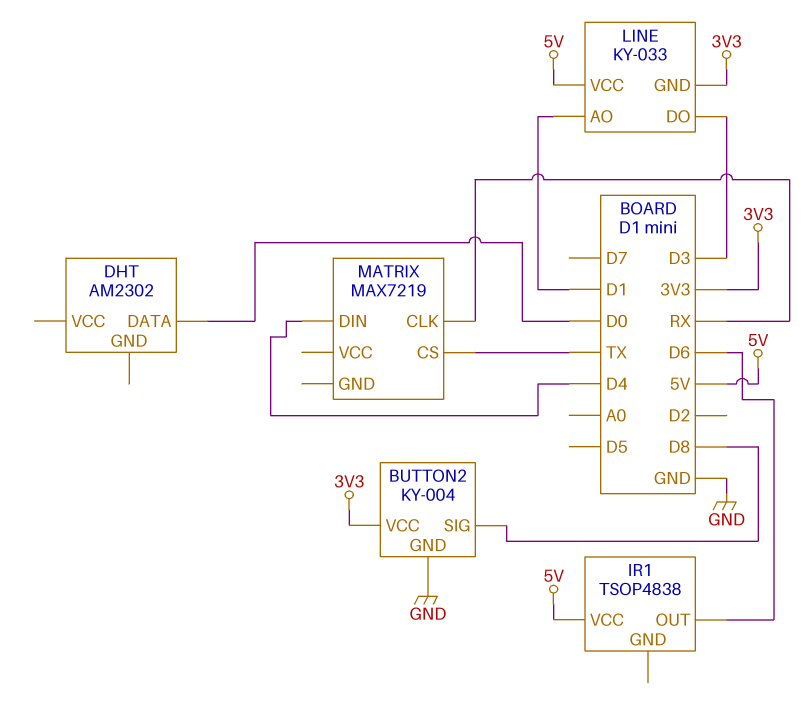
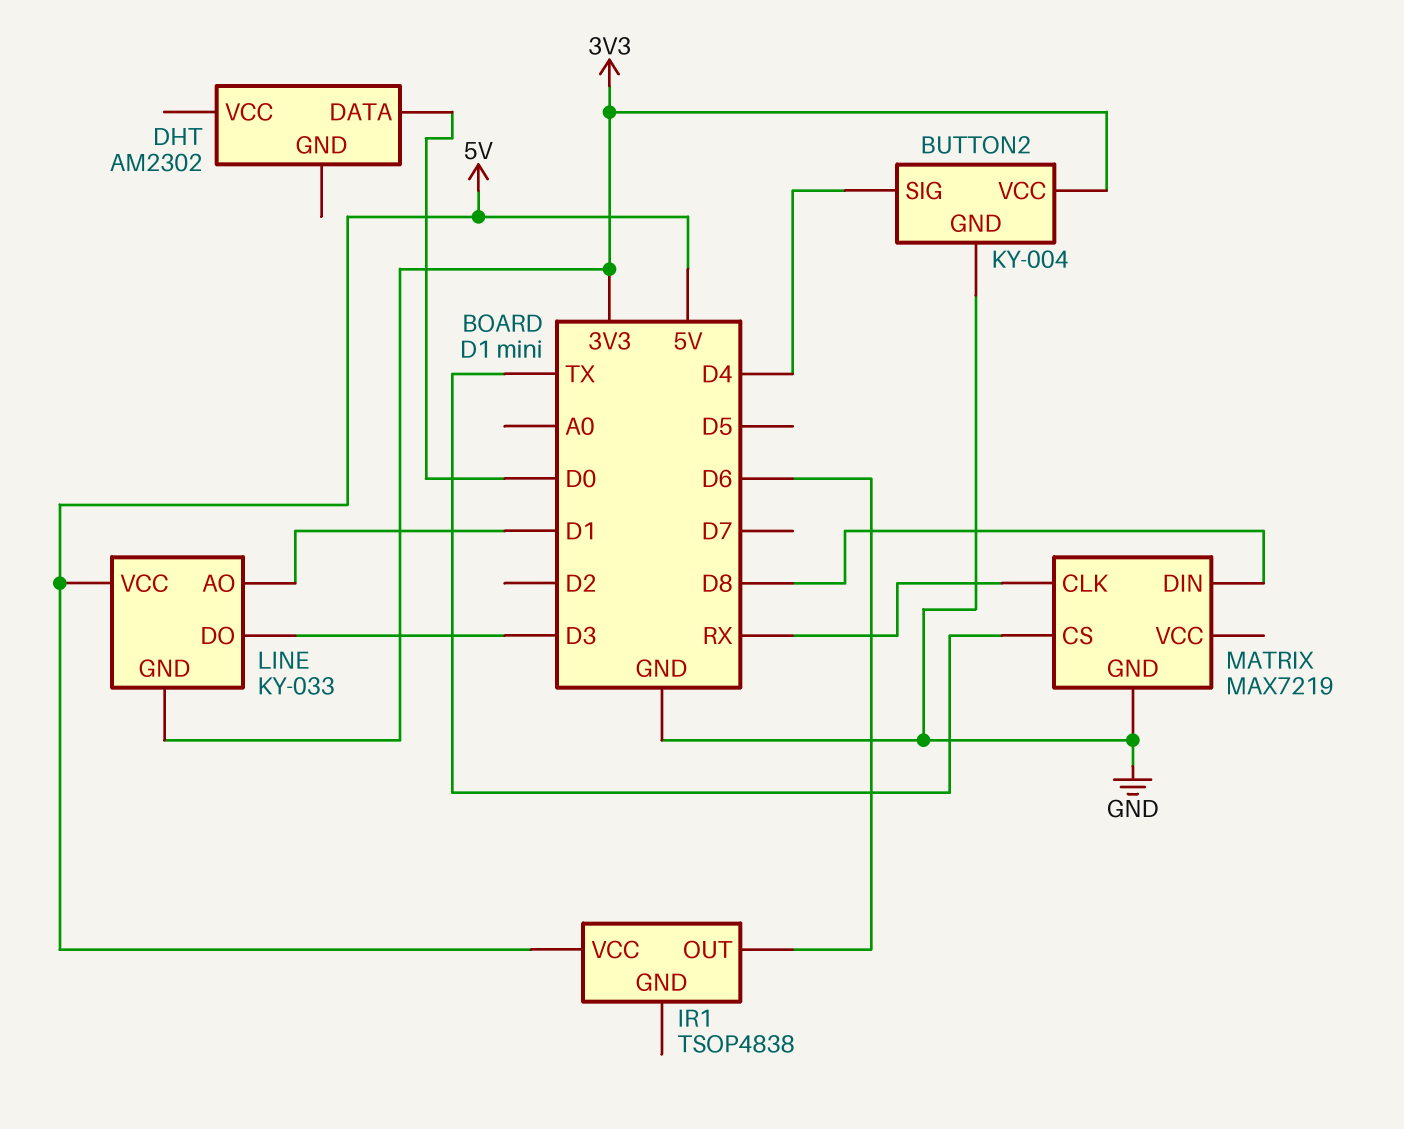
BUTTON2 pin SIG: D8 -> D4
MATRIX pin DIN: D4 -> D8
MATRIX pin GND: none -> GND

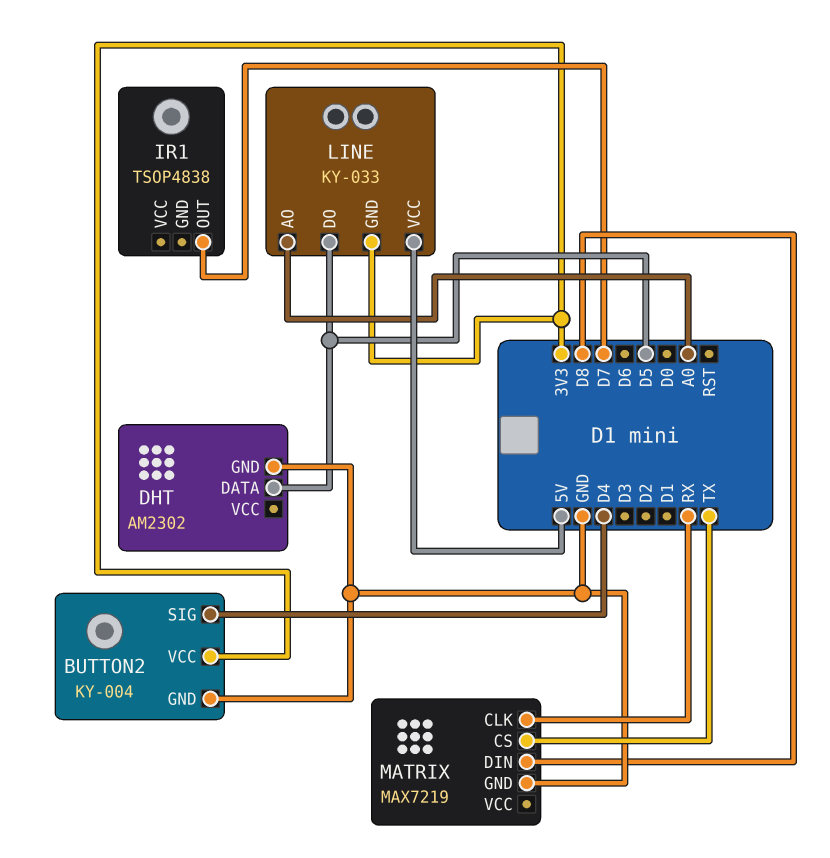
DHT pin DATA: D0 -> D5
DHT pin GND: none -> GND
IR1 pin OUT: D6 -> D7
IR1 pin VCC: 5V -> none
LINE pin AO: D1 -> A0
LINE pin DO: D3 -> D5

